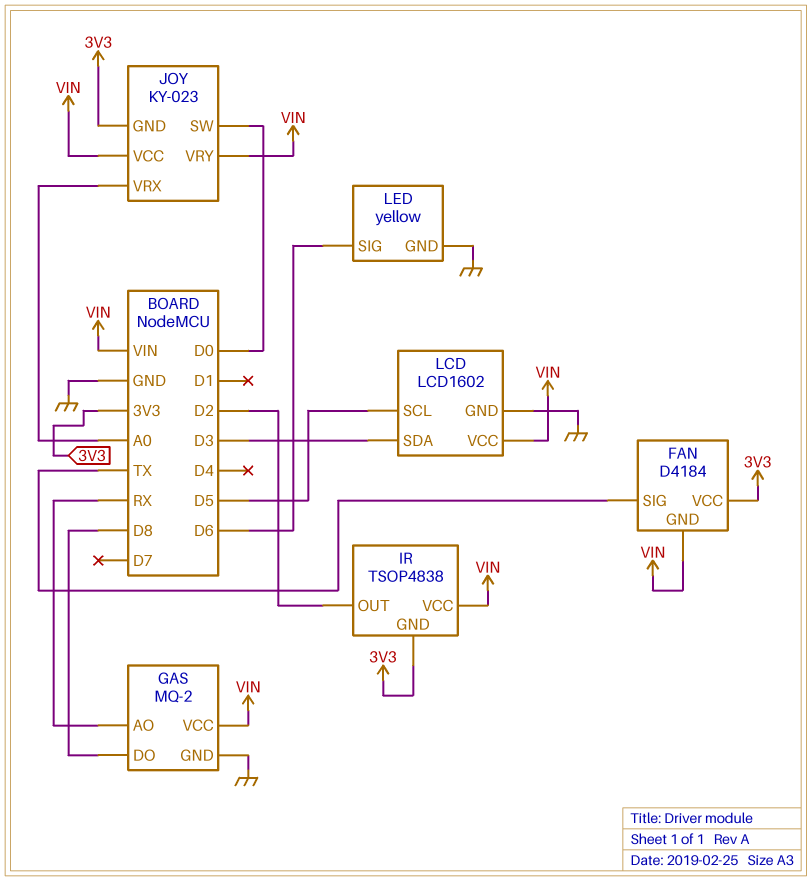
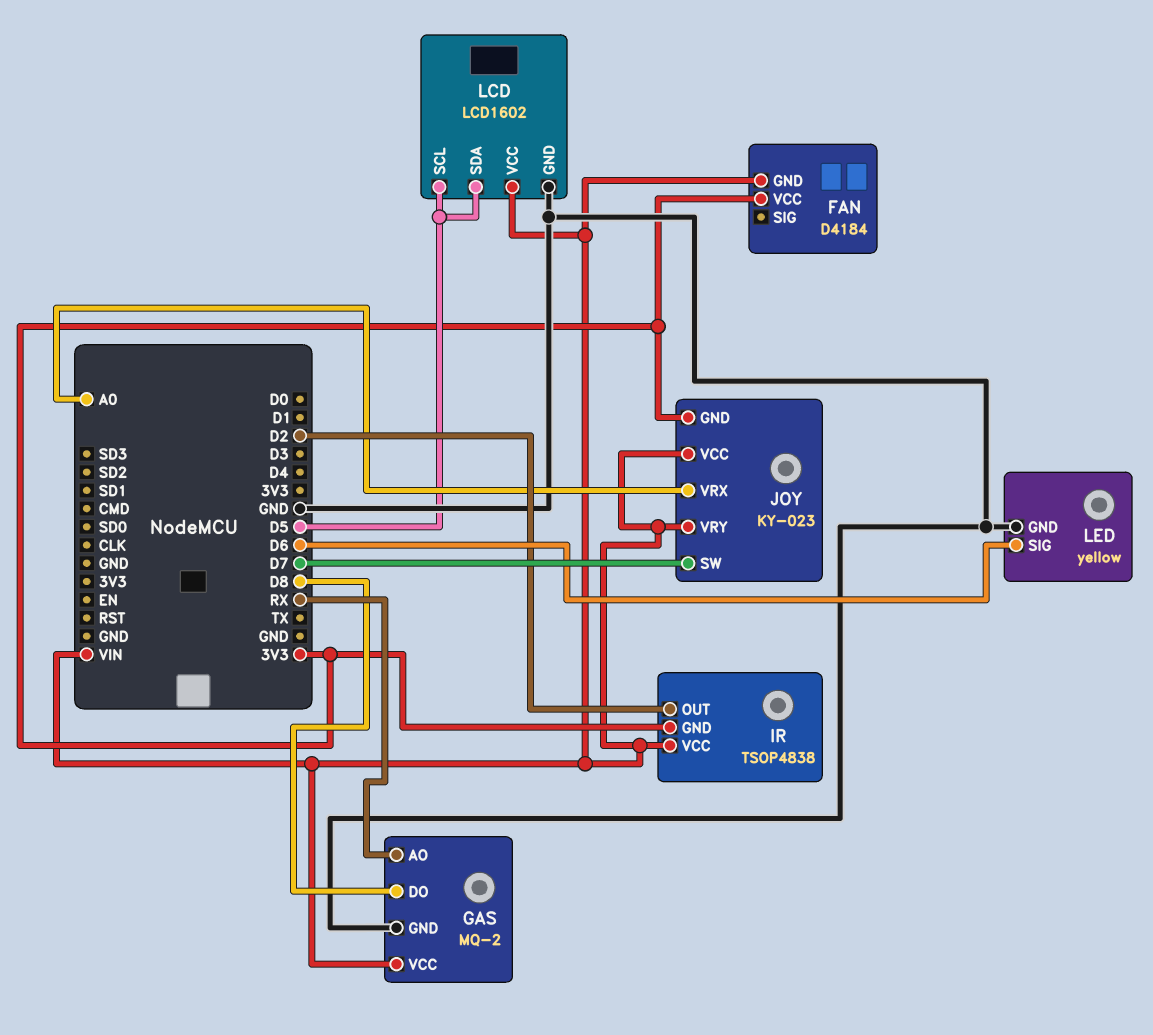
FAN pin SIG: TX -> none
JOY pin SW: D0 -> D7
LCD pin SDA: D3 -> D5

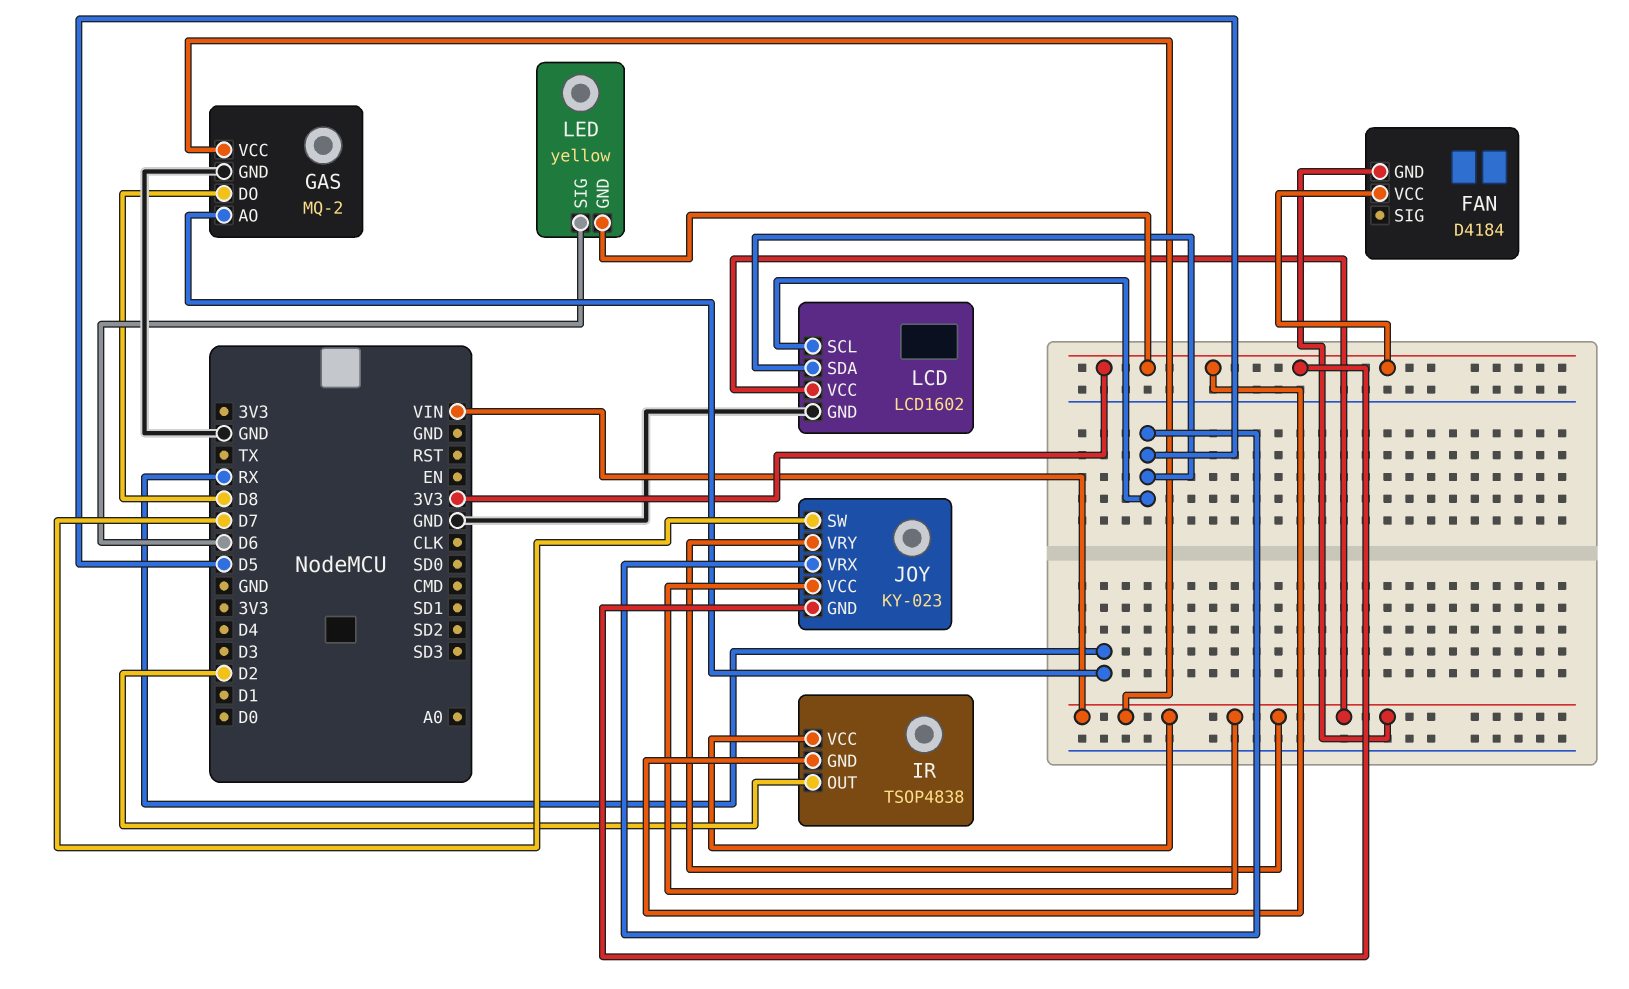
JOY pin VRX: A0 -> D5
LED pin GND: GND -> 3V3

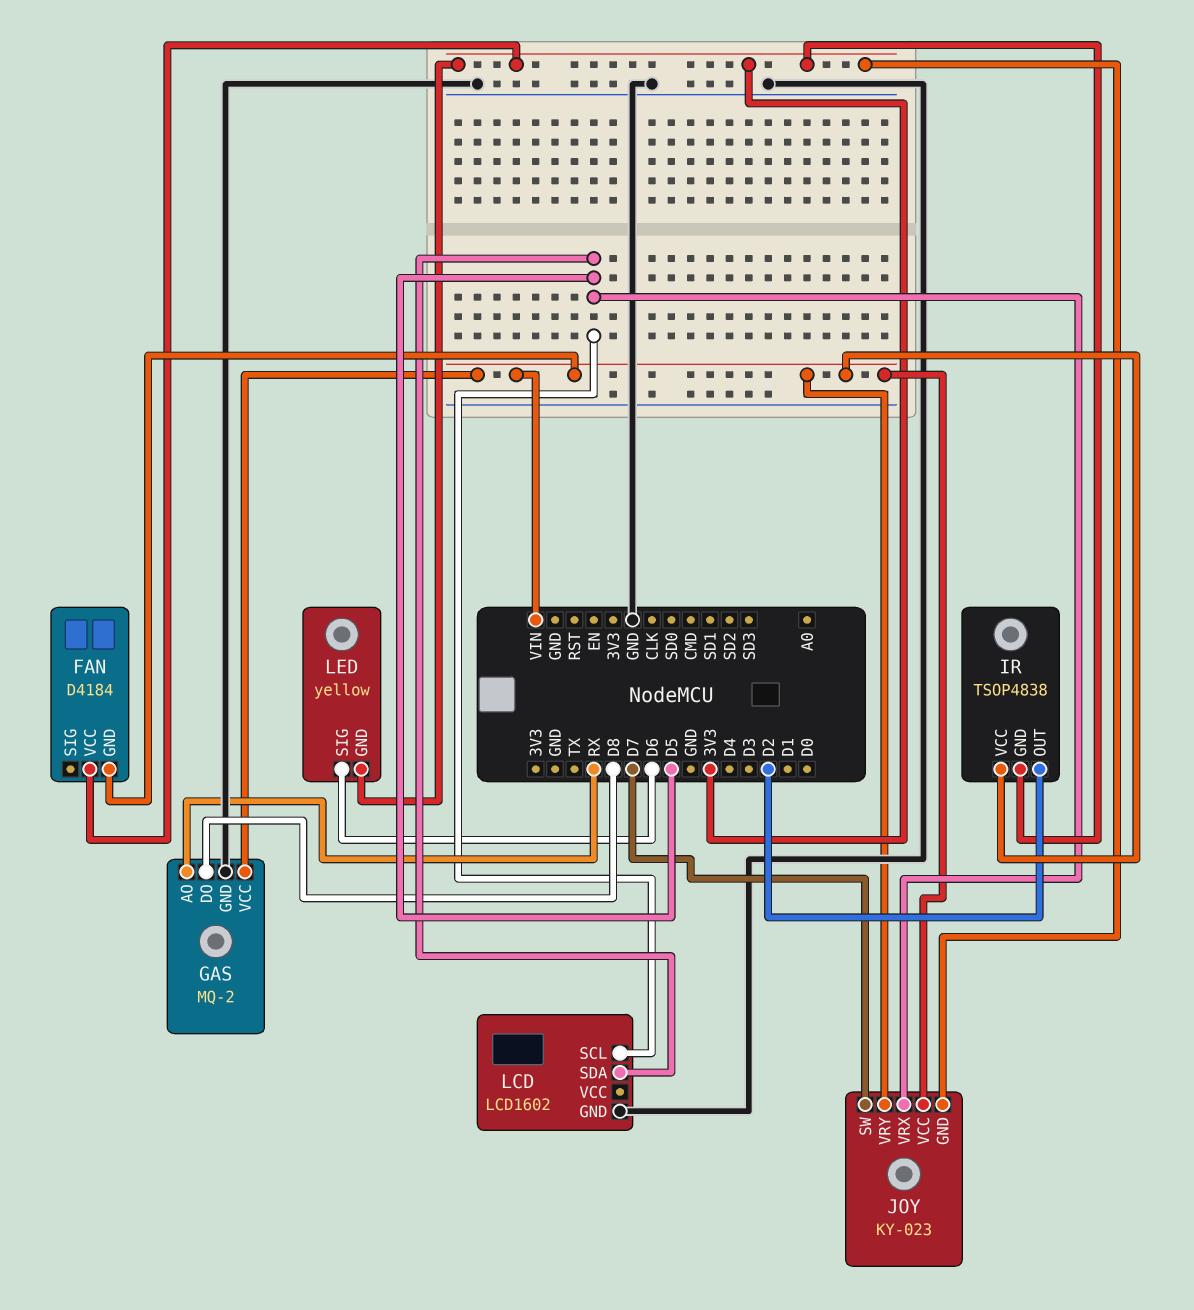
LCD pin VCC: VIN -> none

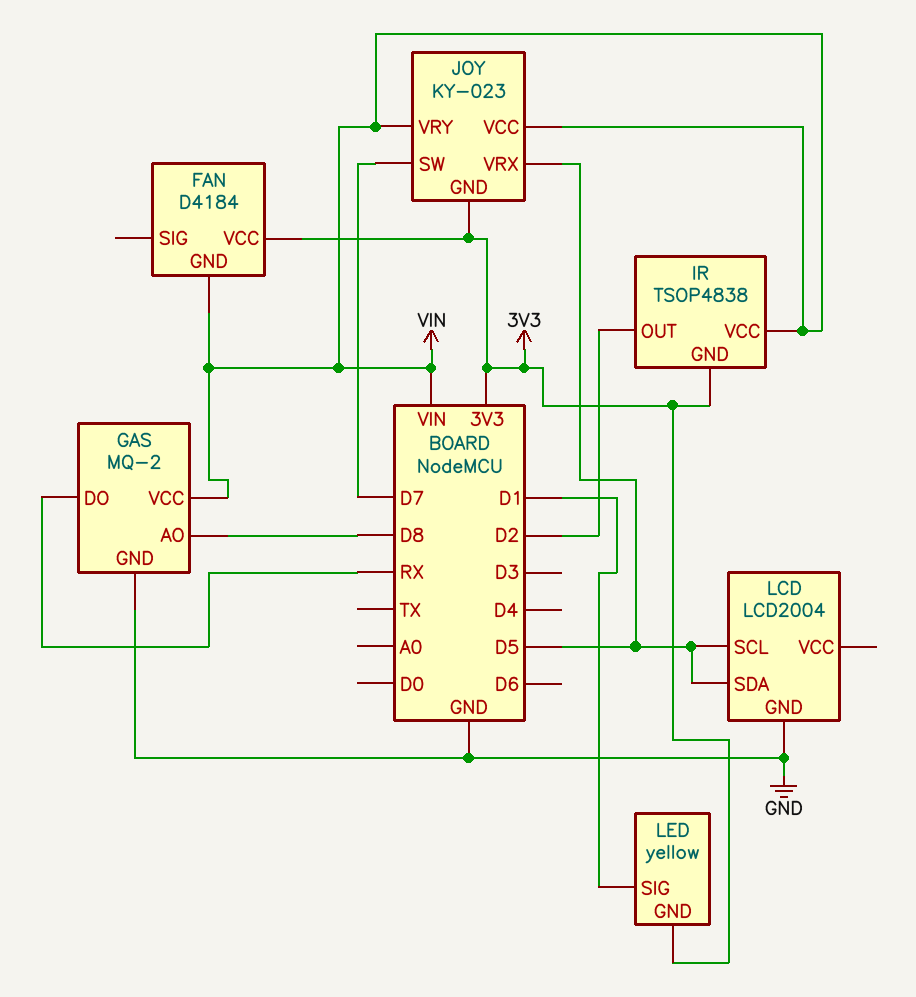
GAS pin AO: RX -> D8
GAS pin DO: D8 -> RX
LCD: LCD1602 -> LCD2004
LED pin SIG: D6 -> D1

